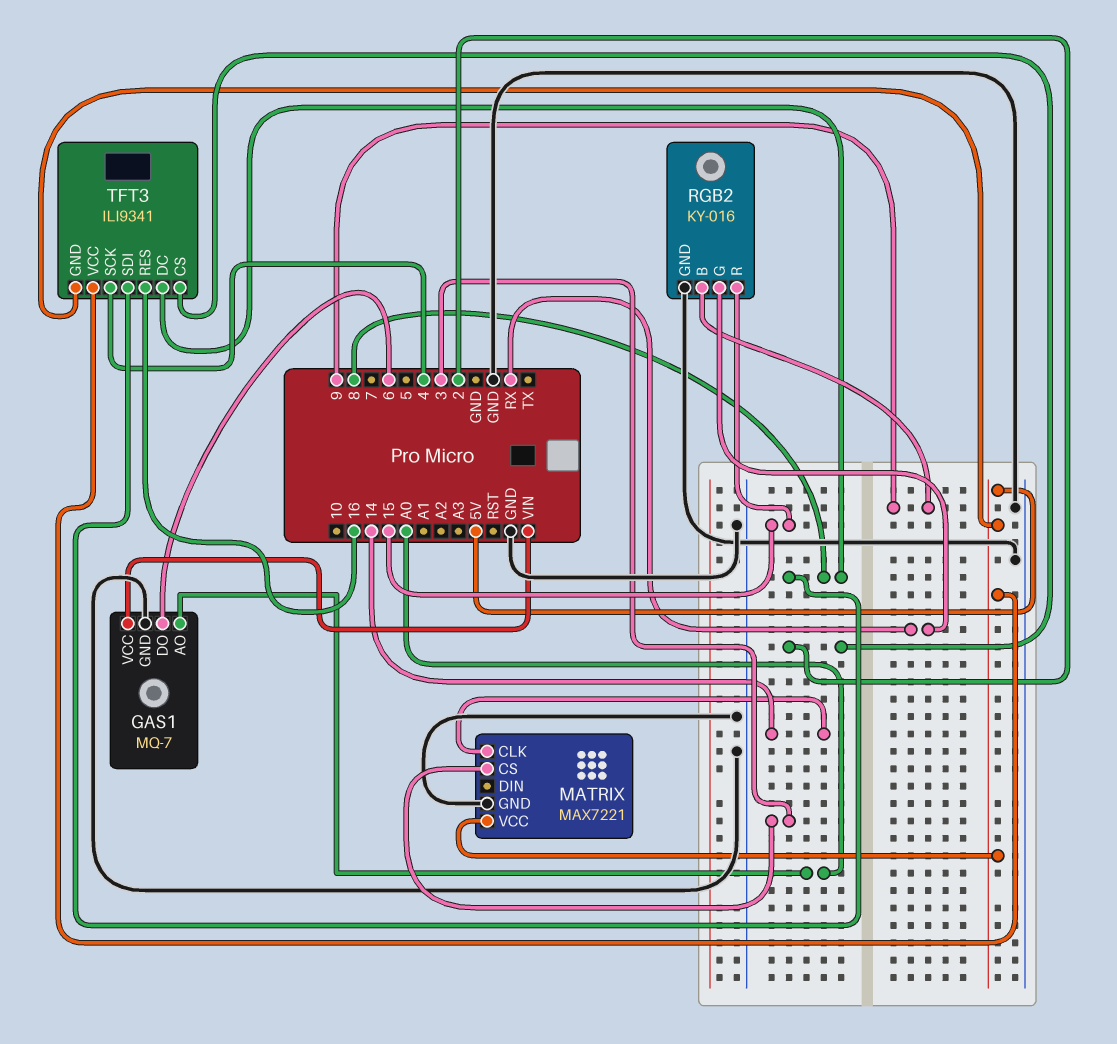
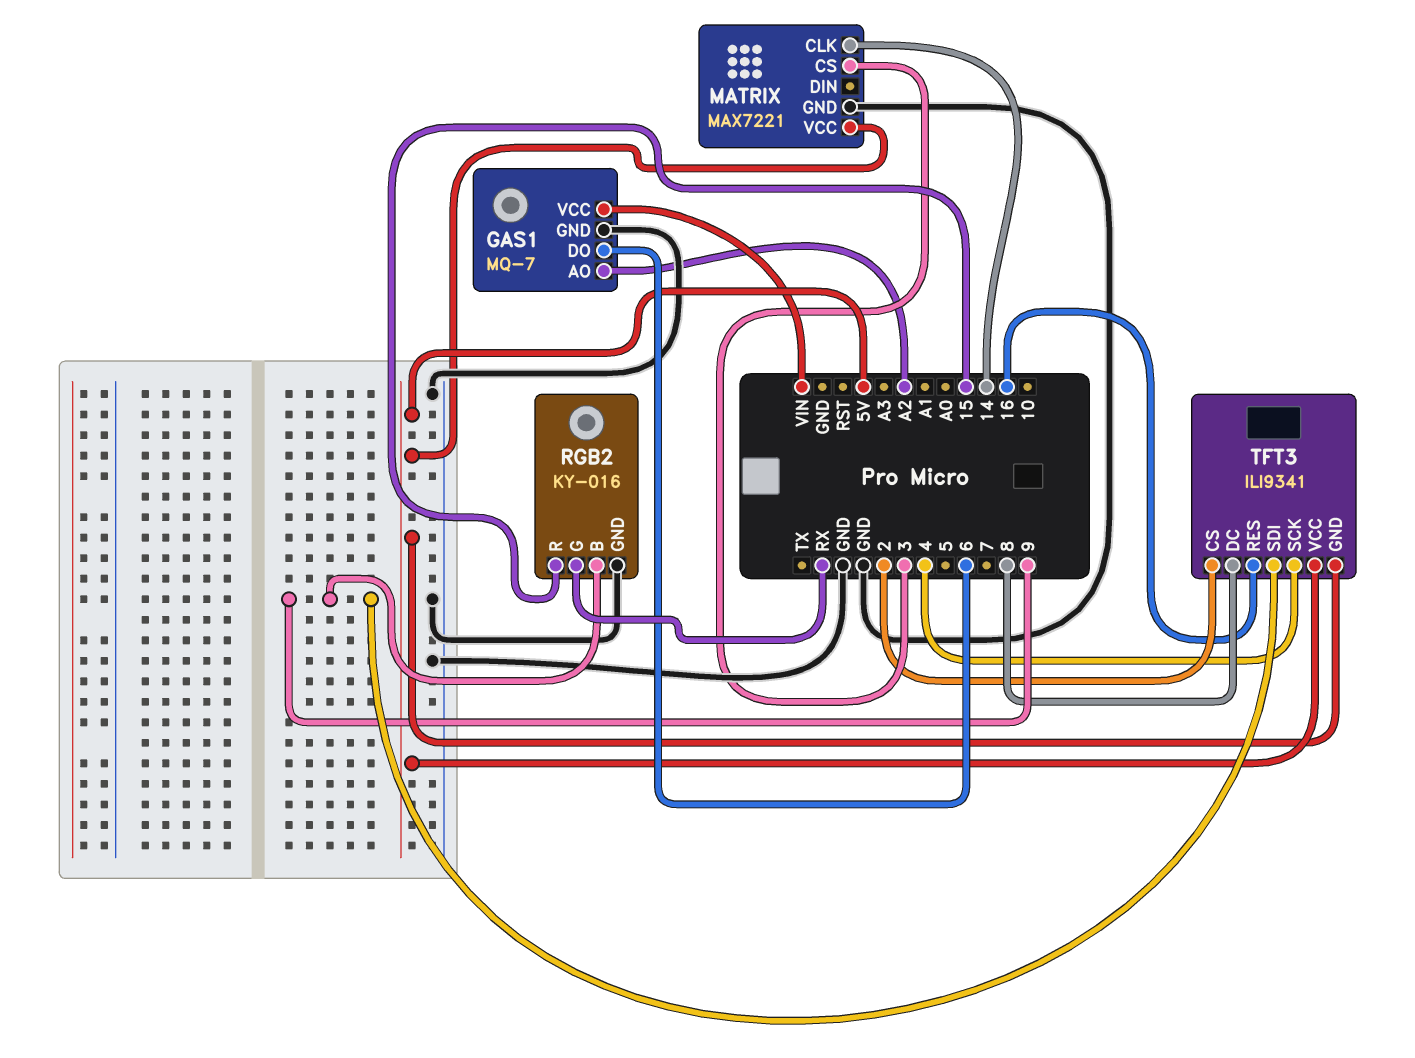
GAS1 pin AO: A0 -> A2
TFT3 pin SDI: 8 -> 9

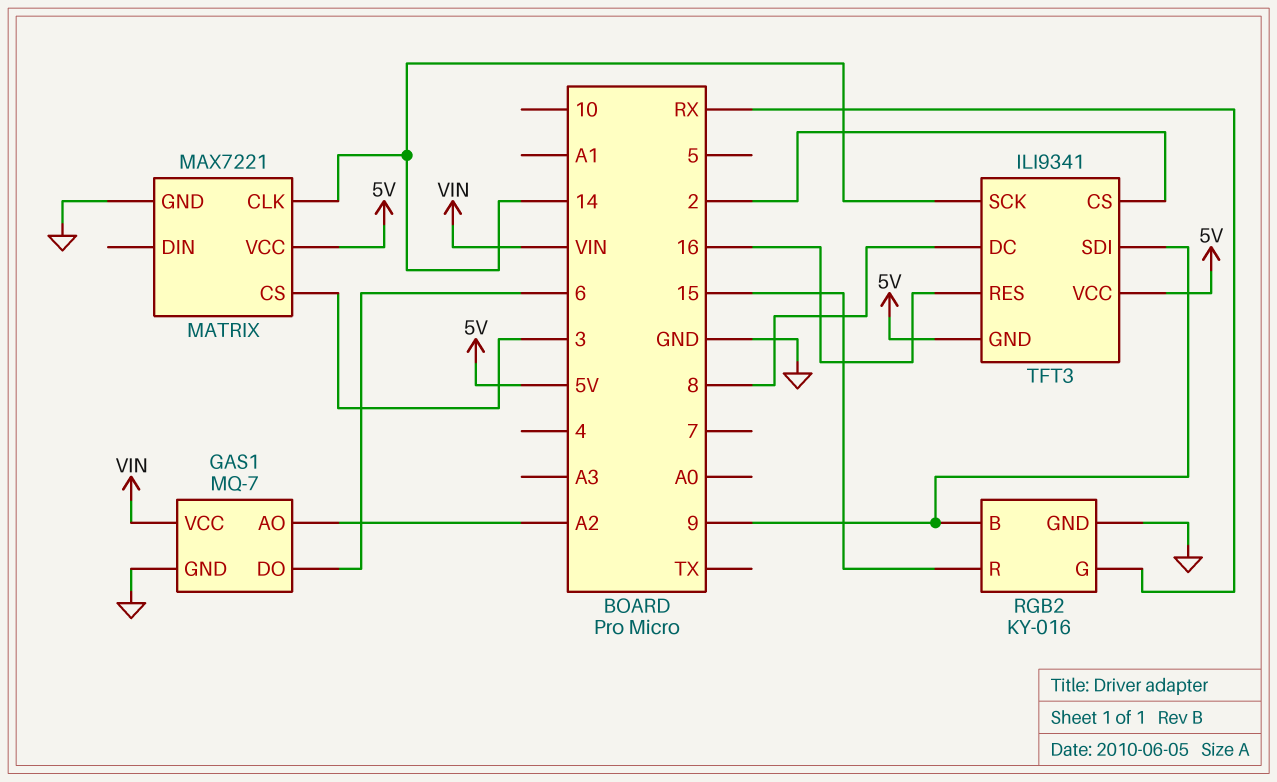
TFT3 pin SCK: 4 -> 14

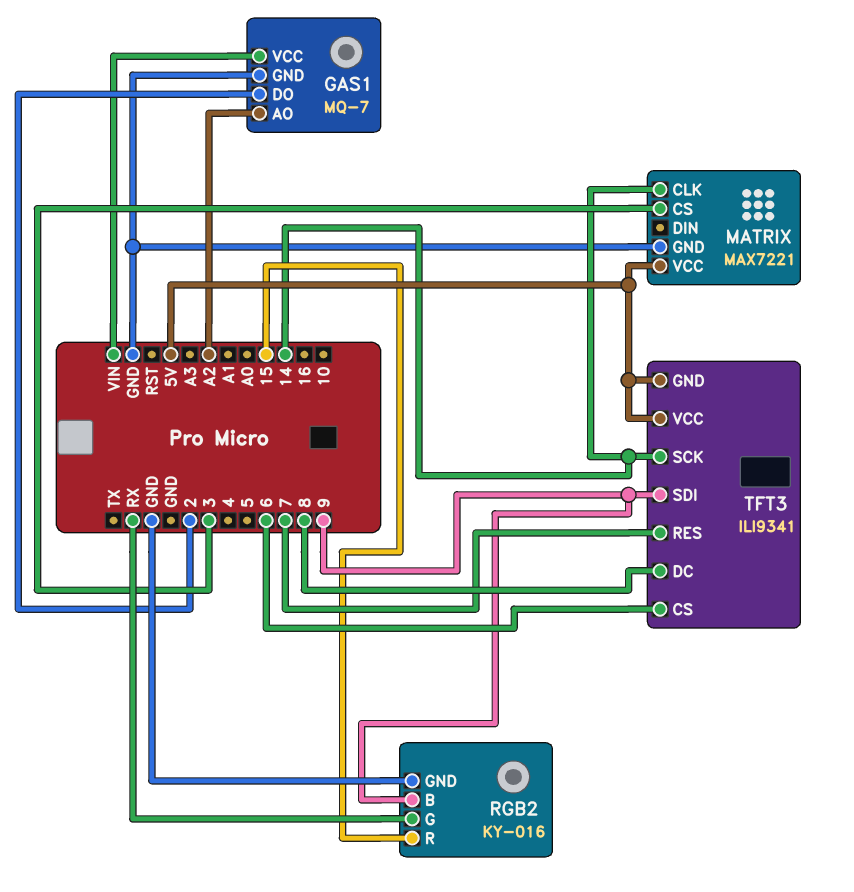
GAS1 pin DO: 6 -> 2
TFT3 pin CS: 2 -> 6
TFT3 pin RES: 16 -> 7

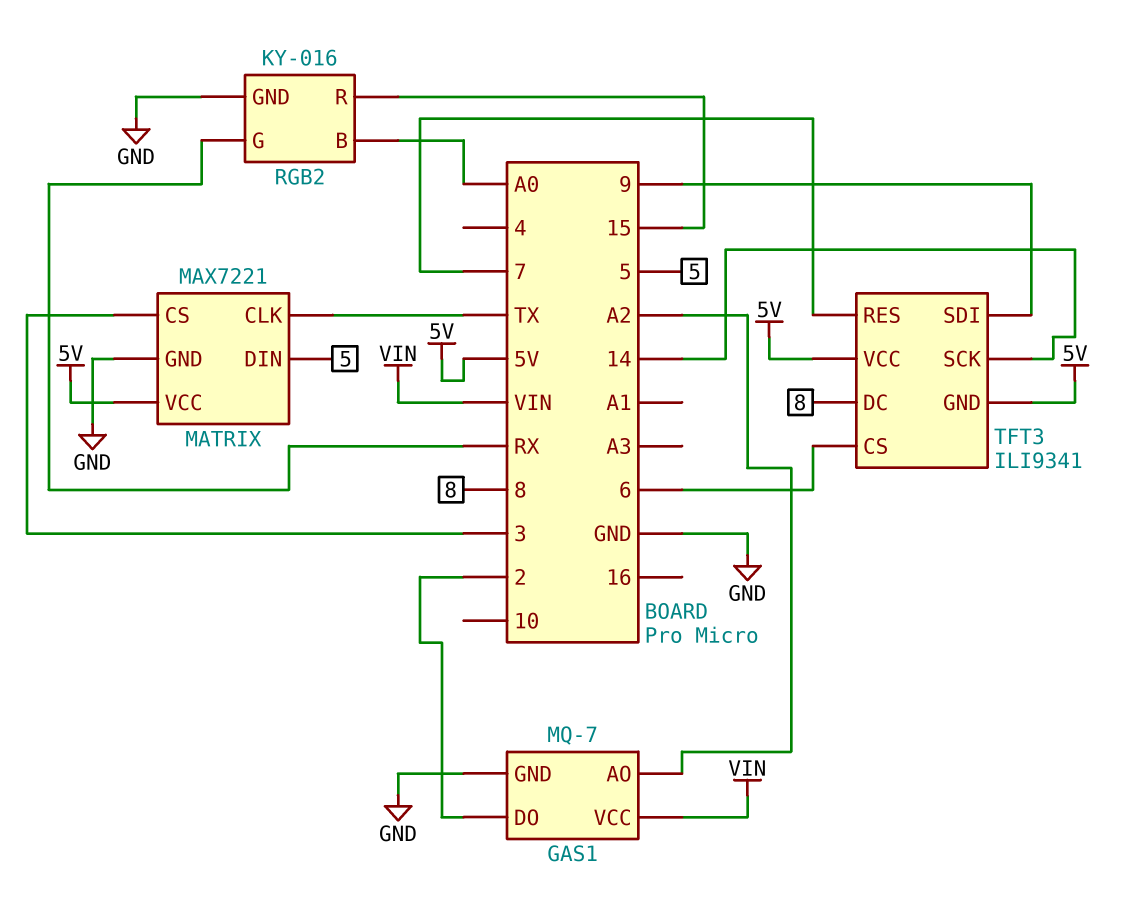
MATRIX pin CLK: 14 -> TX
MATRIX pin DIN: none -> 5
RGB2 pin B: 9 -> A0

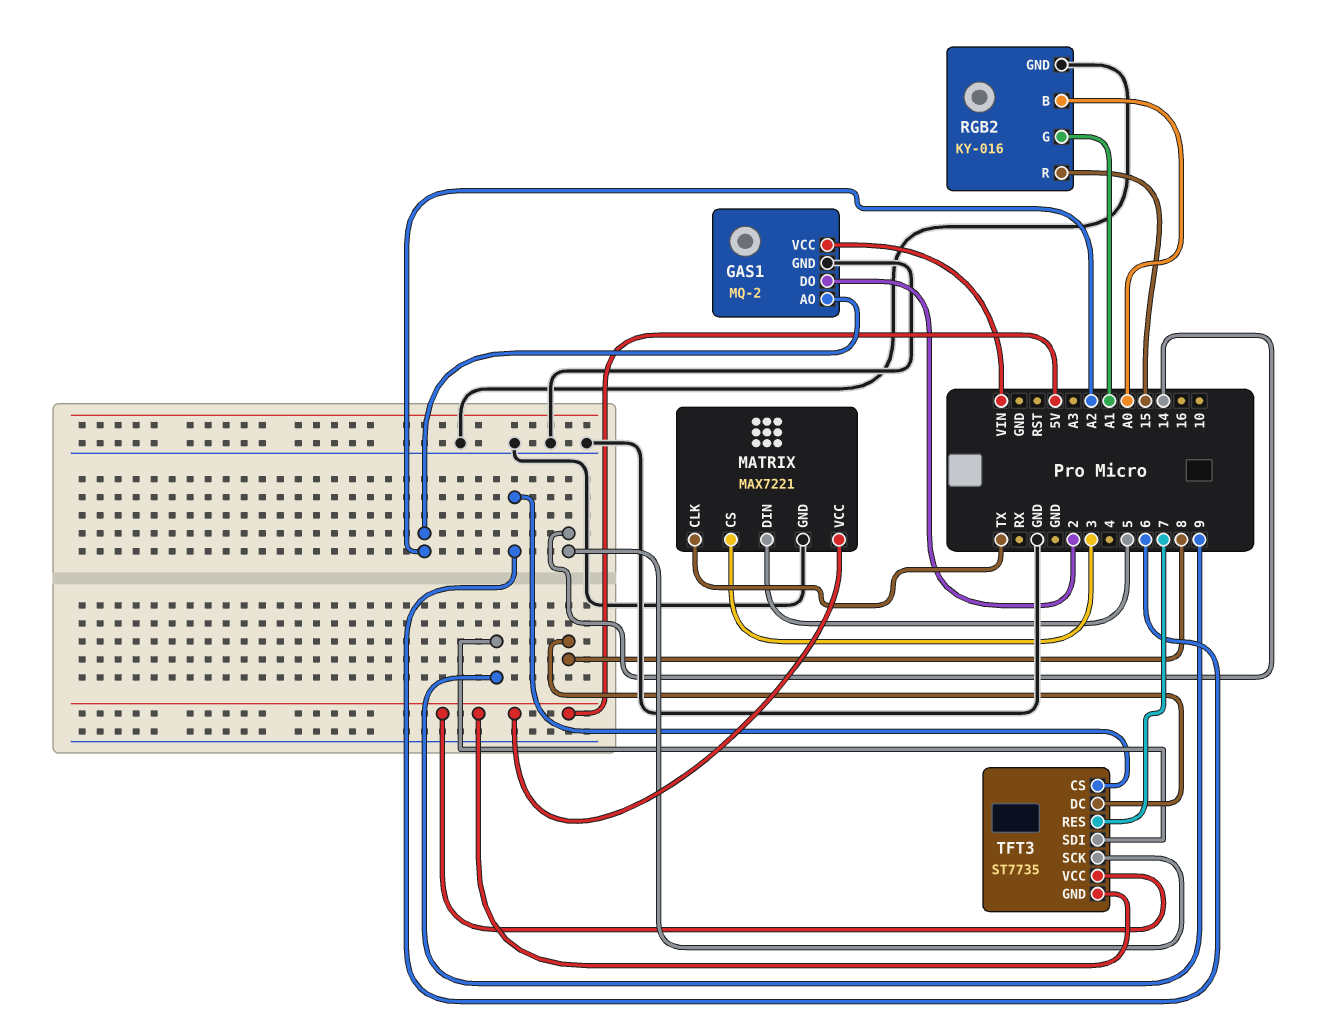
GAS1: MQ-7 -> MQ-2
RGB2 pin G: RX -> A1
TFT3: ILI9341 -> ST7735

